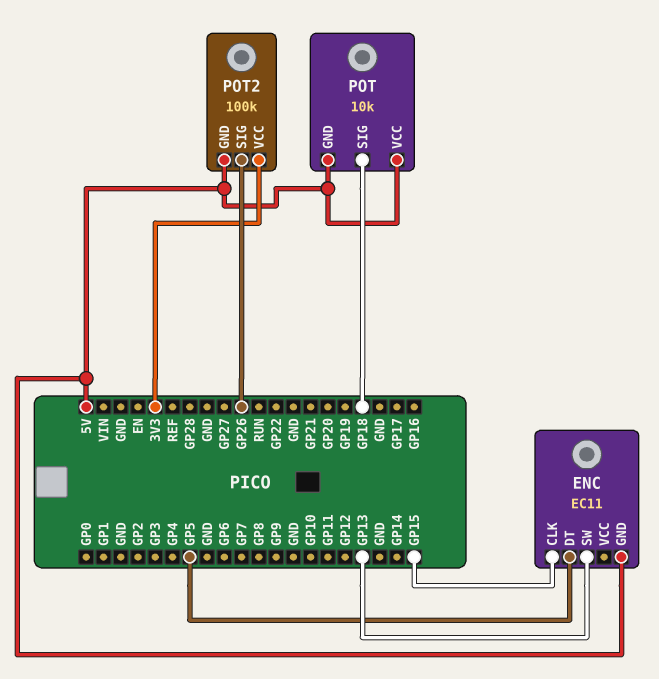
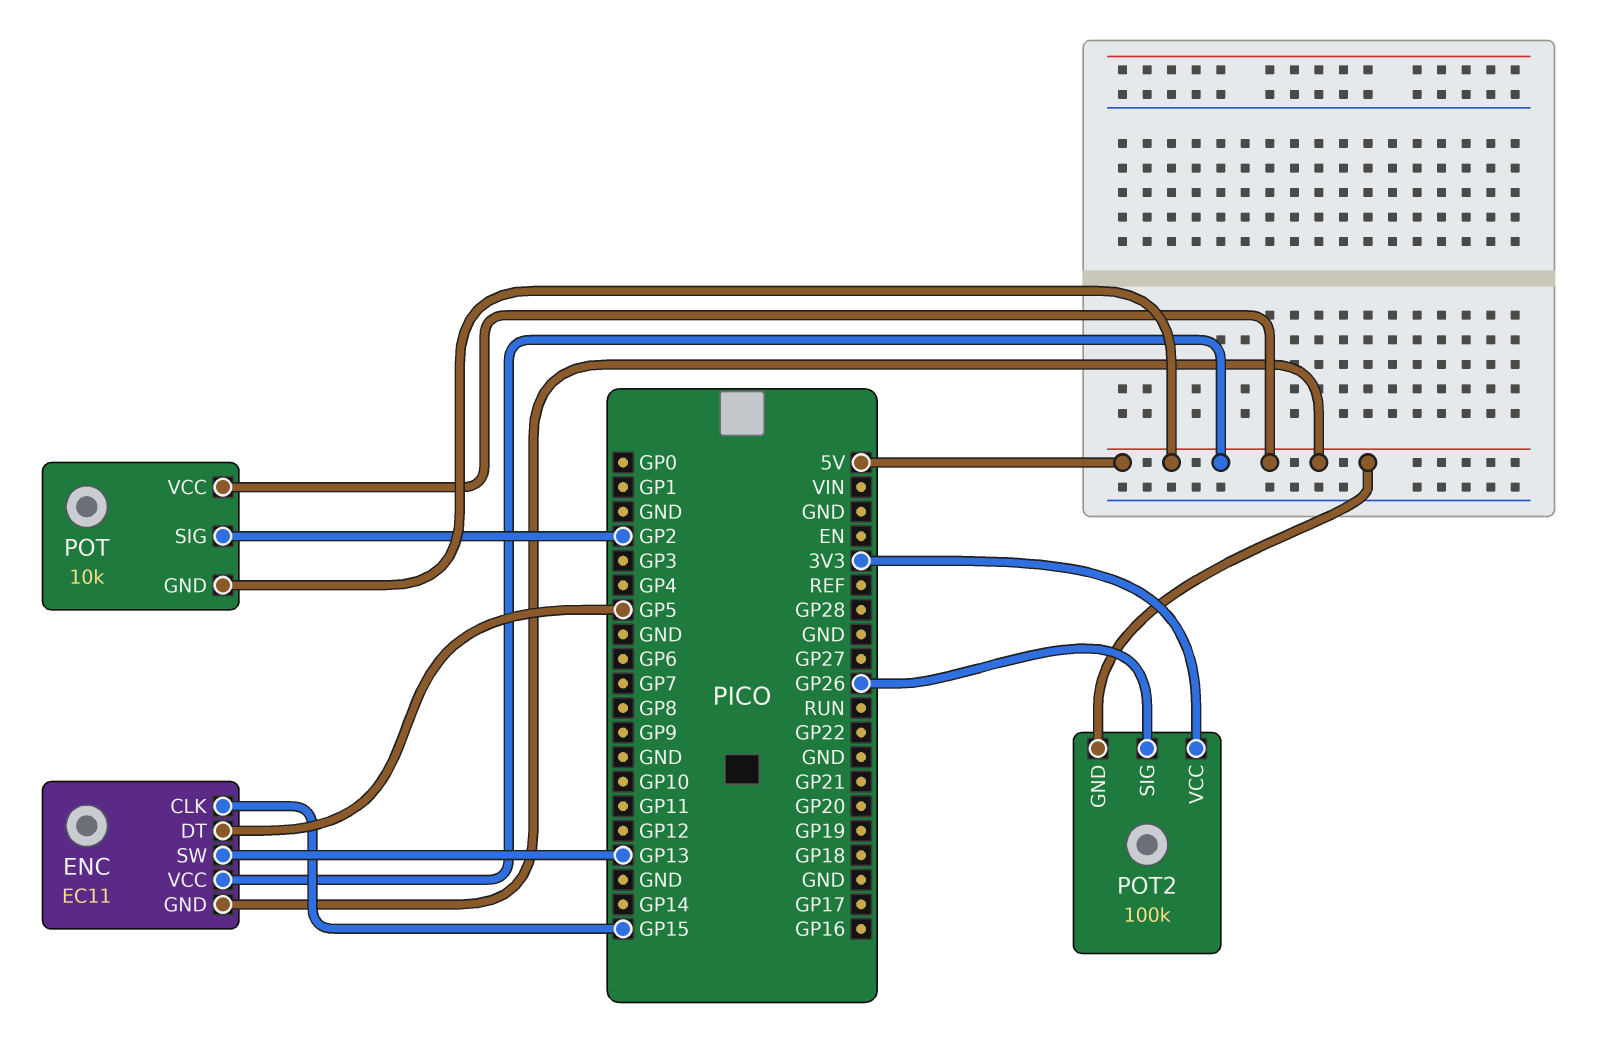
ENC pin VCC: none -> 5V
POT pin SIG: GP18 -> GP2

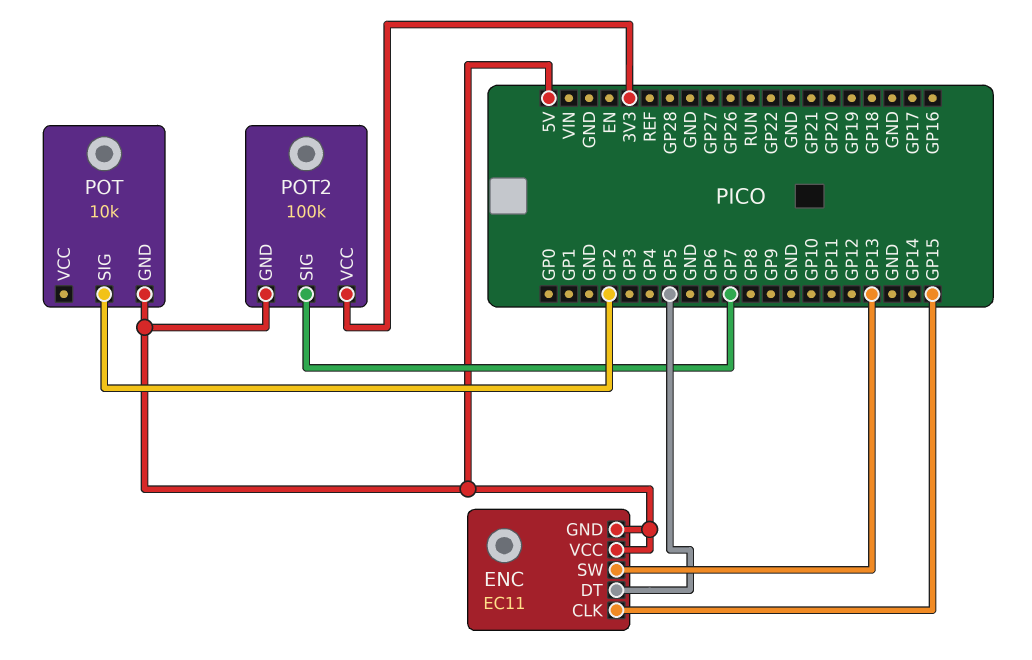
POT pin VCC: 5V -> none
POT2 pin SIG: GP26 -> GP7

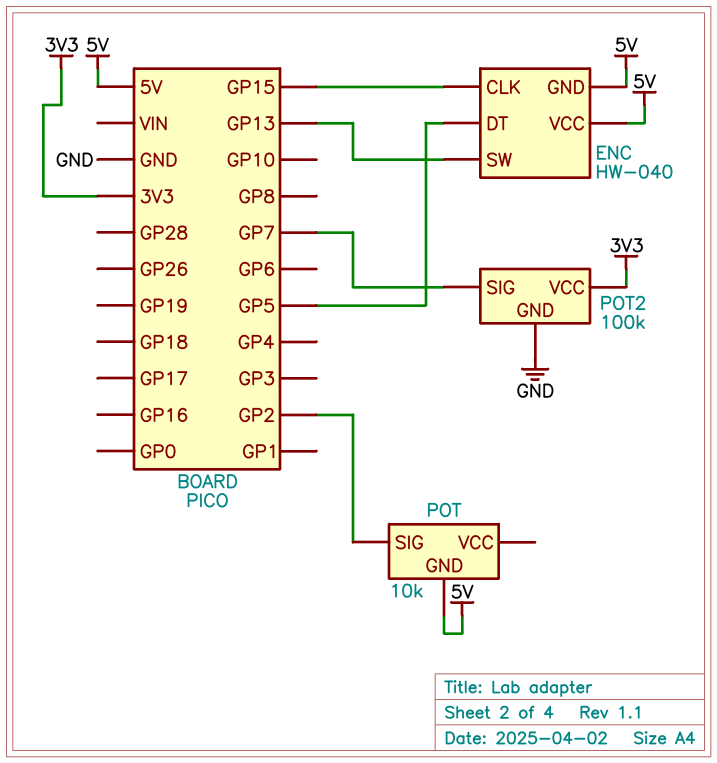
ENC: EC11 -> HW-040
POT2 pin GND: 5V -> GND

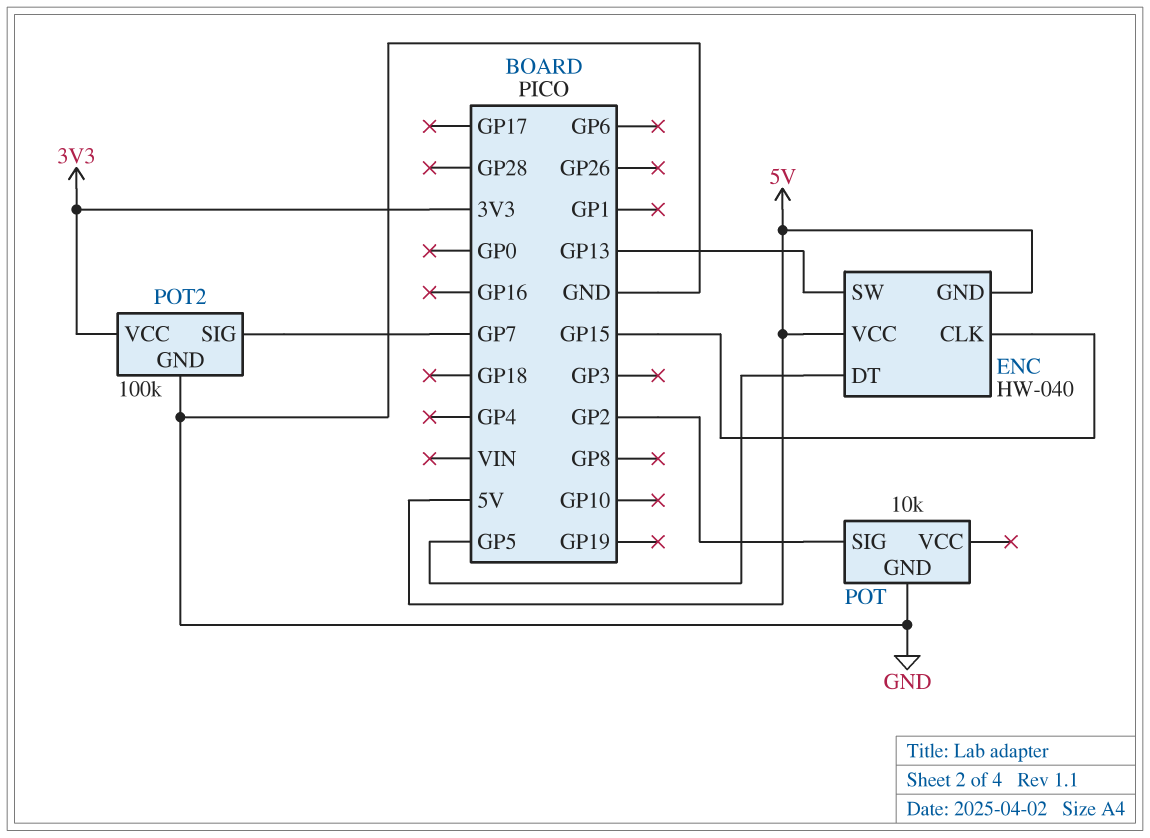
POT pin GND: 5V -> GND

